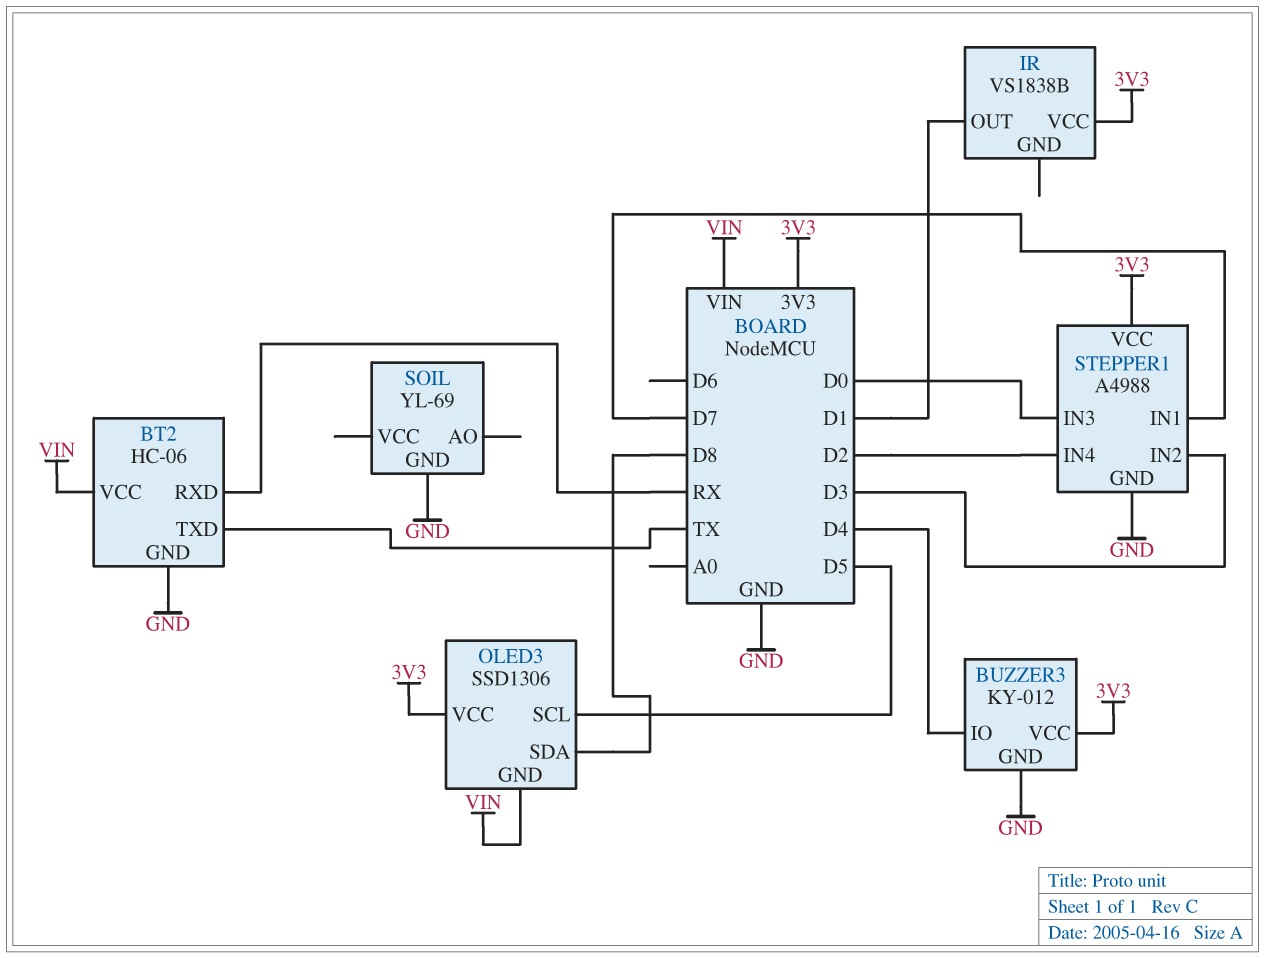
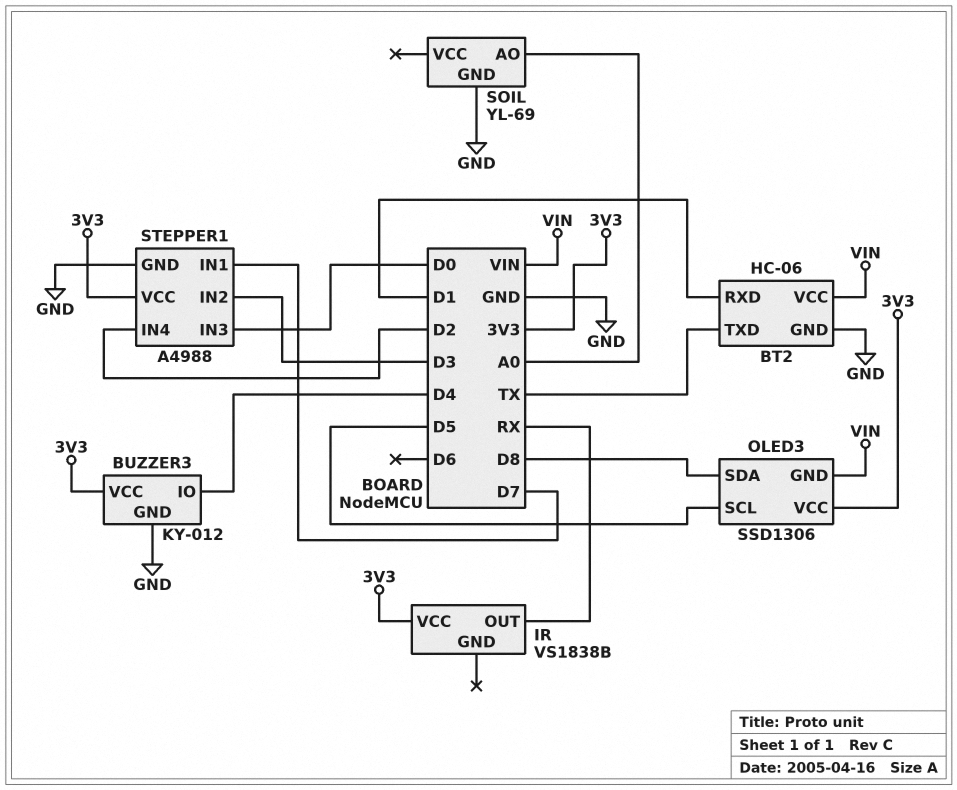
BT2 pin RXD: RX -> D1
IR pin OUT: D1 -> RX
SOIL pin AO: none -> A0

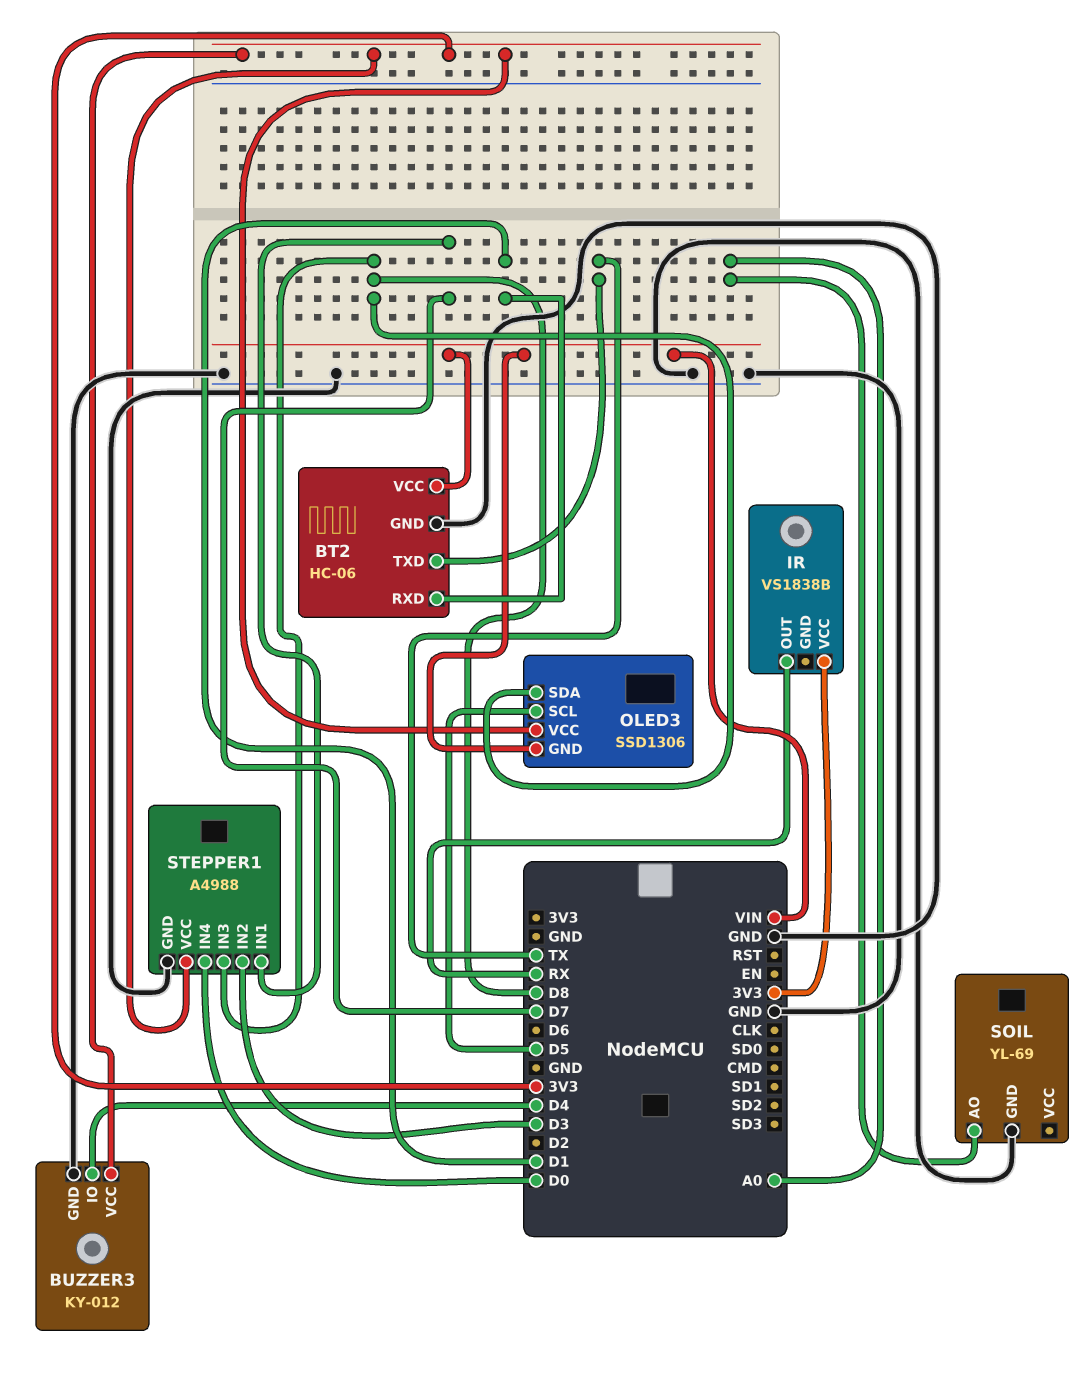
STEPPER1 pin IN3: D0 -> D8
STEPPER1 pin IN4: D2 -> D0

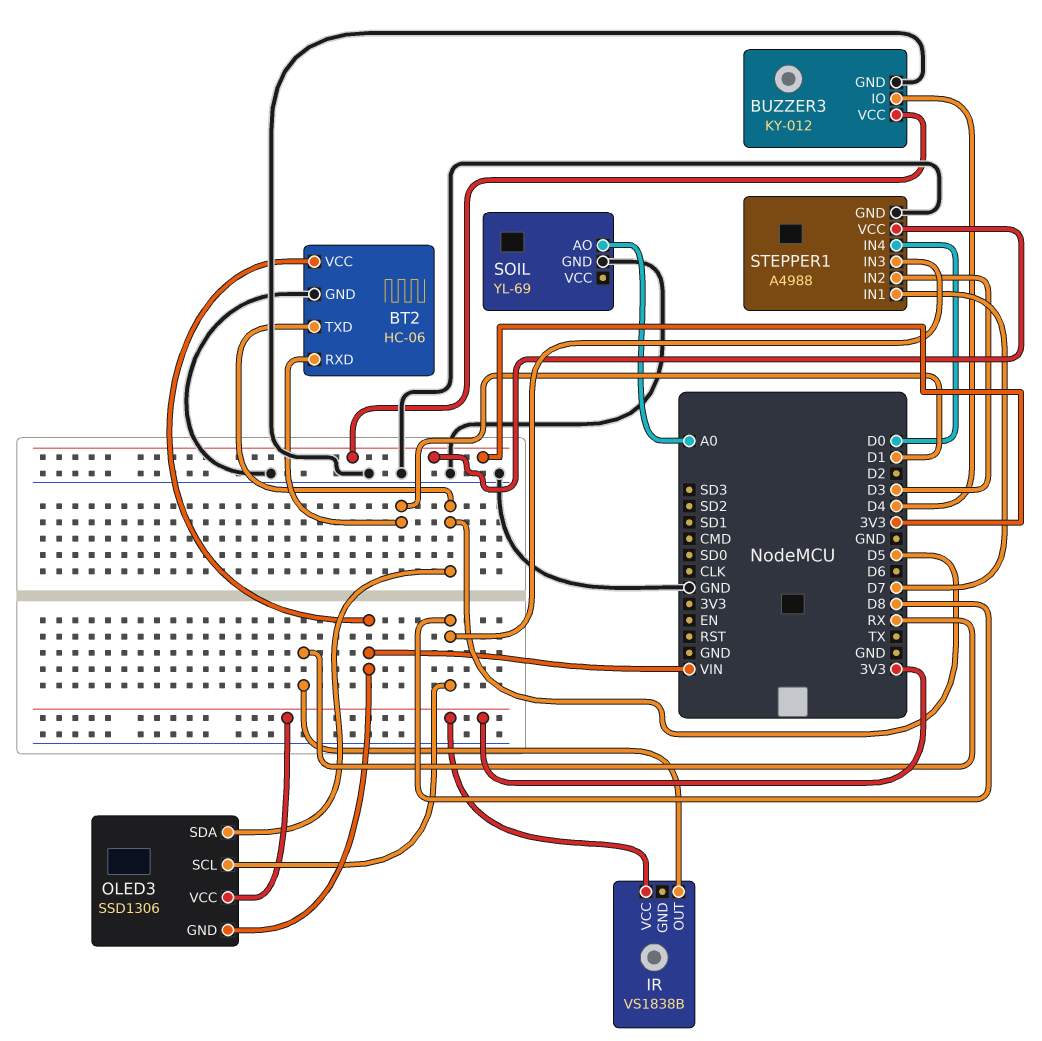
BT2 pin TXD: TX -> D5
OLED3 pin SCL: D5 -> D8
OLED3 pin SDA: D8 -> D5

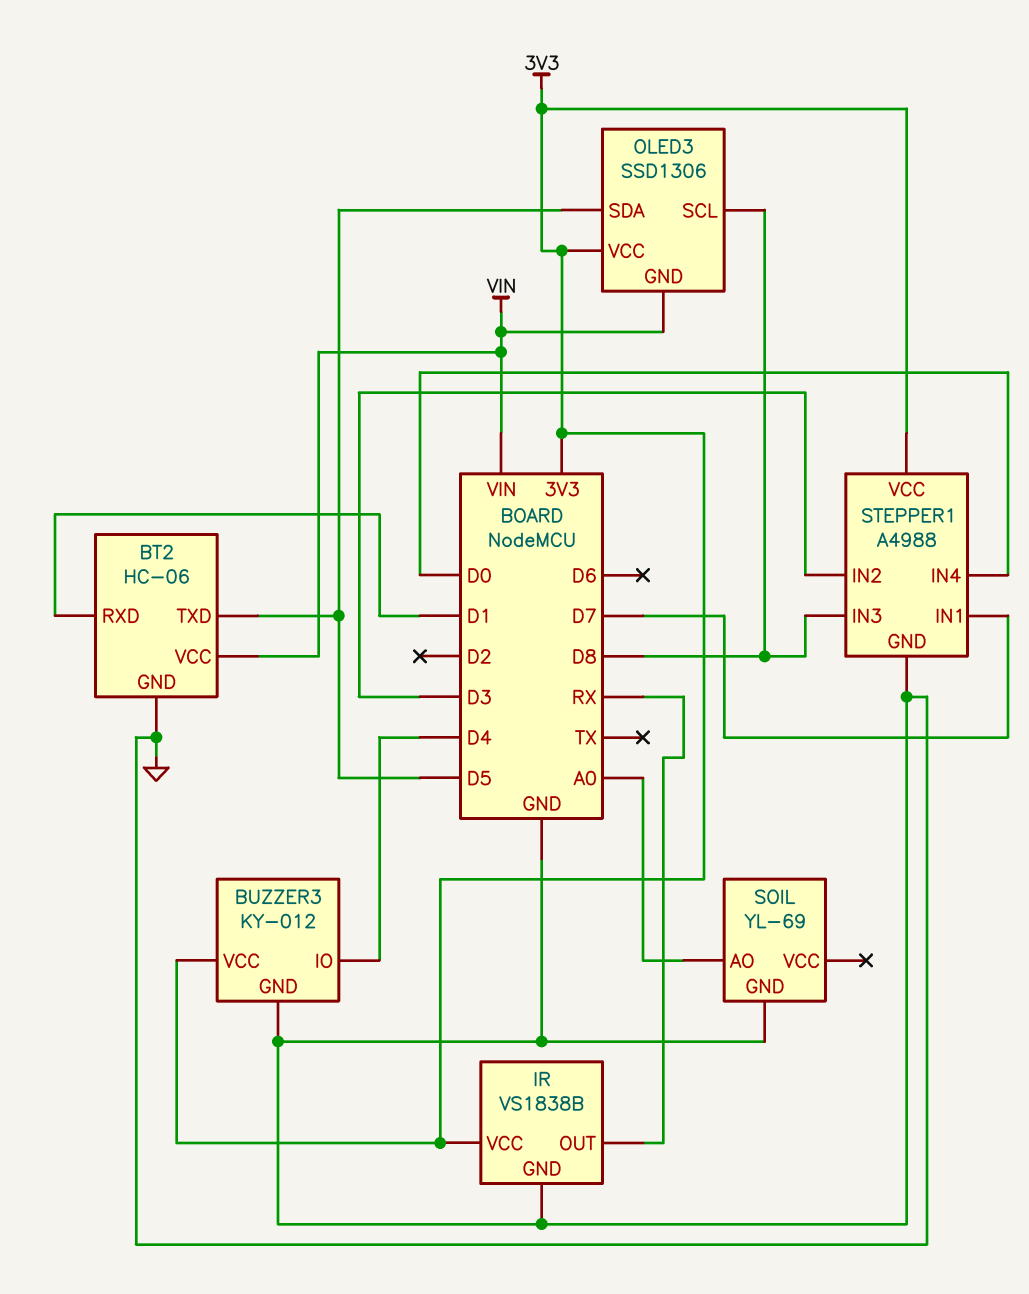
IR pin GND: none -> GND

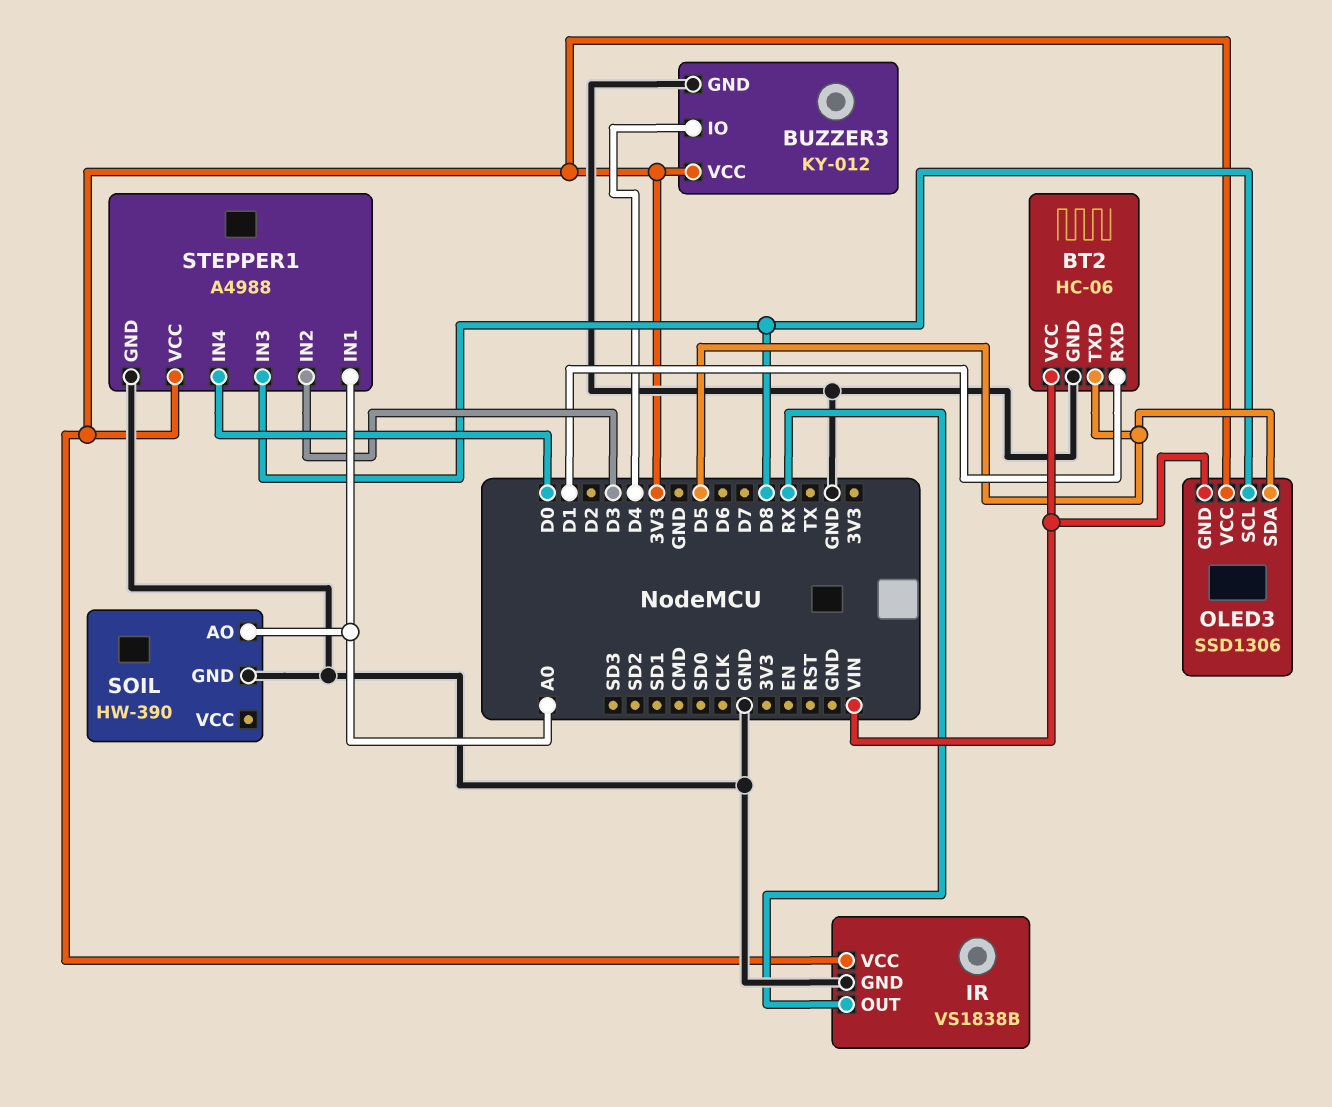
SOIL: YL-69 -> HW-390
STEPPER1 pin IN1: D7 -> A0

